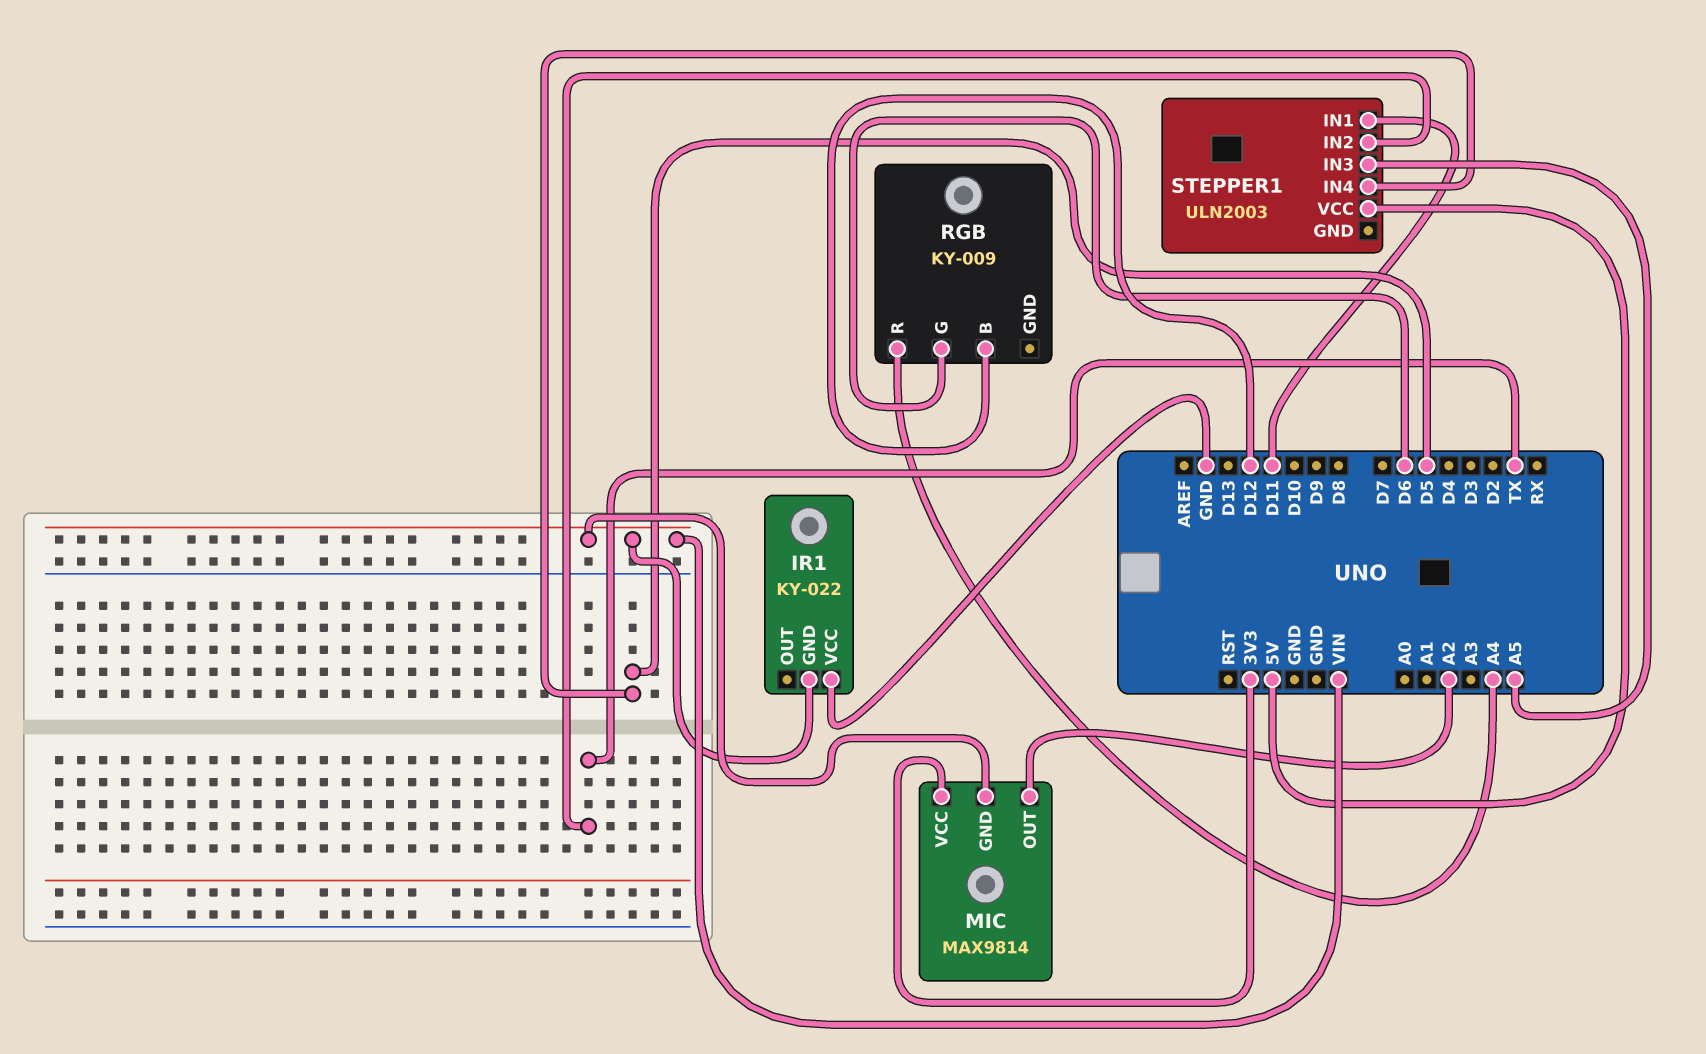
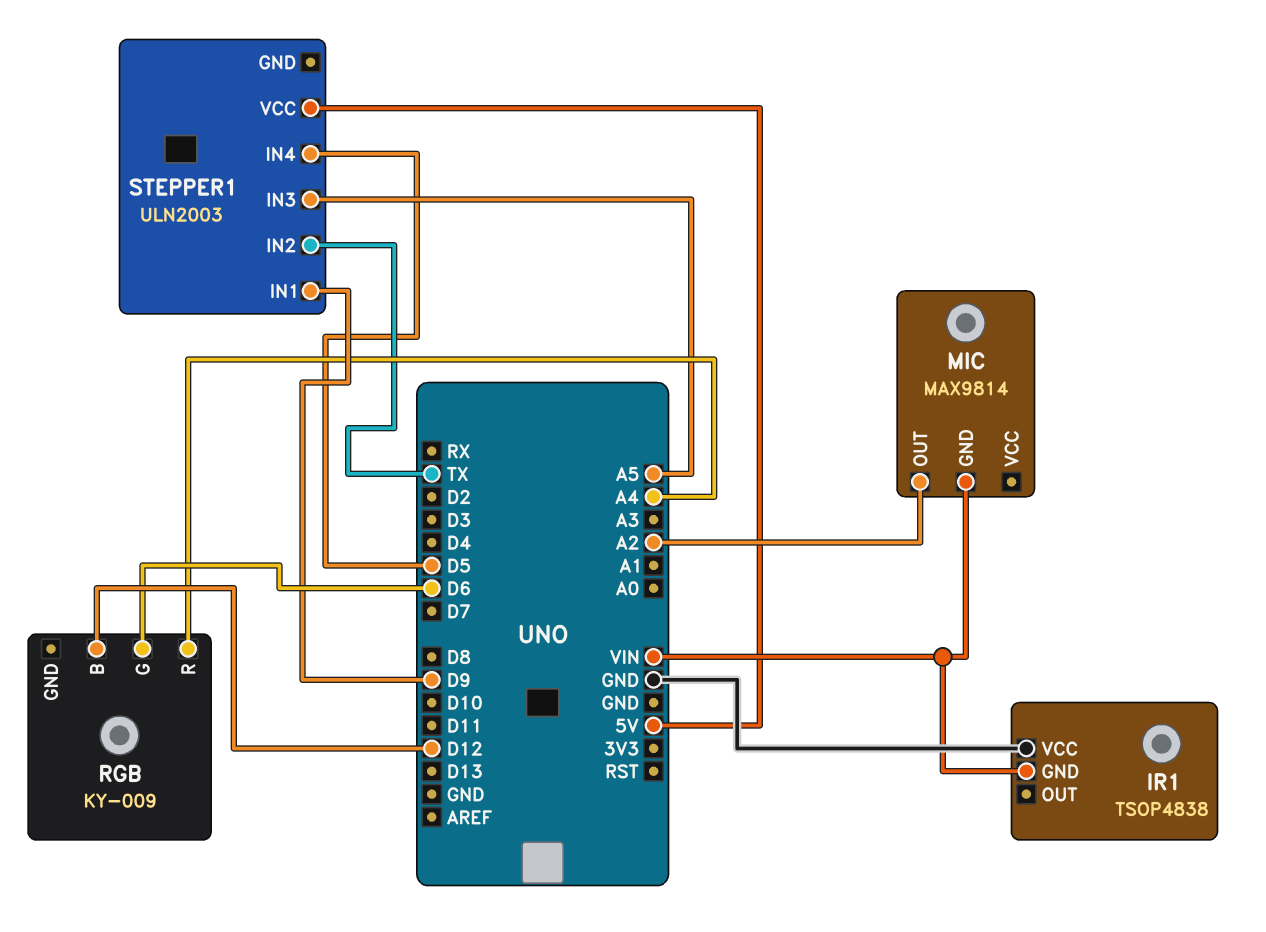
IR1: KY-022 -> TSOP4838
MIC pin VCC: 3V3 -> none
STEPPER1 pin IN1: D11 -> D9

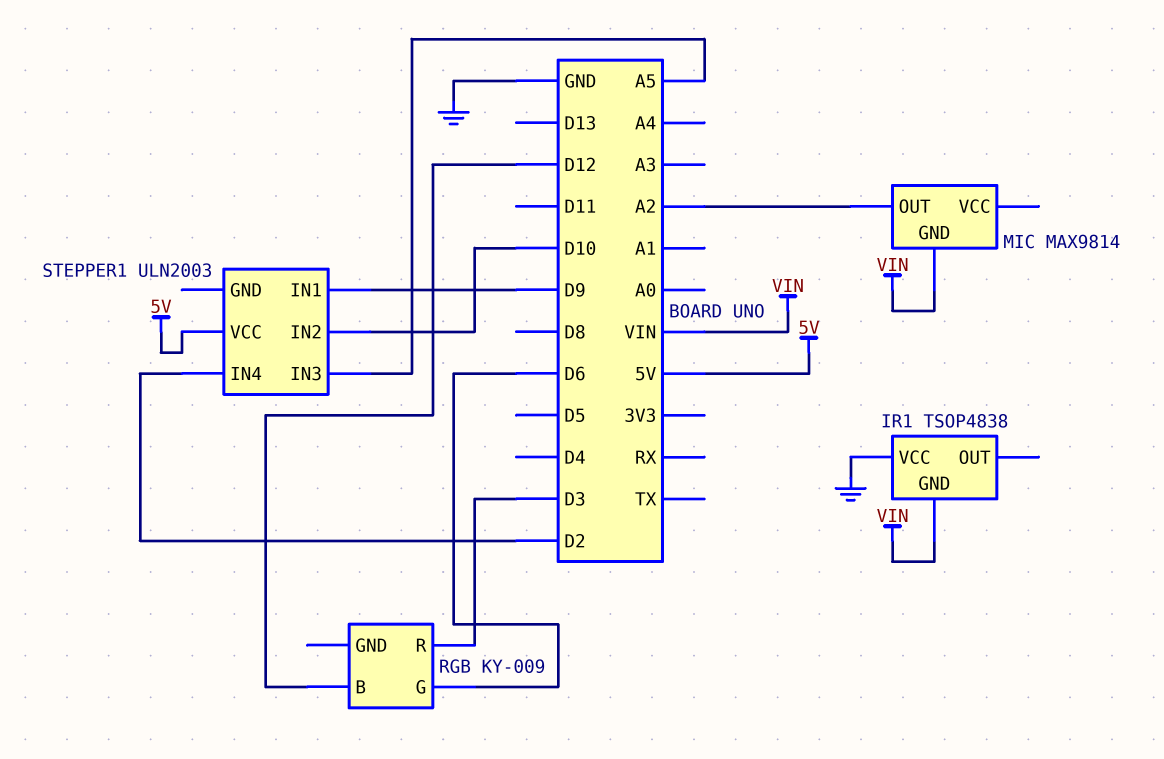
RGB pin R: A4 -> D3
STEPPER1 pin IN2: TX -> D10
STEPPER1 pin IN4: D5 -> D2

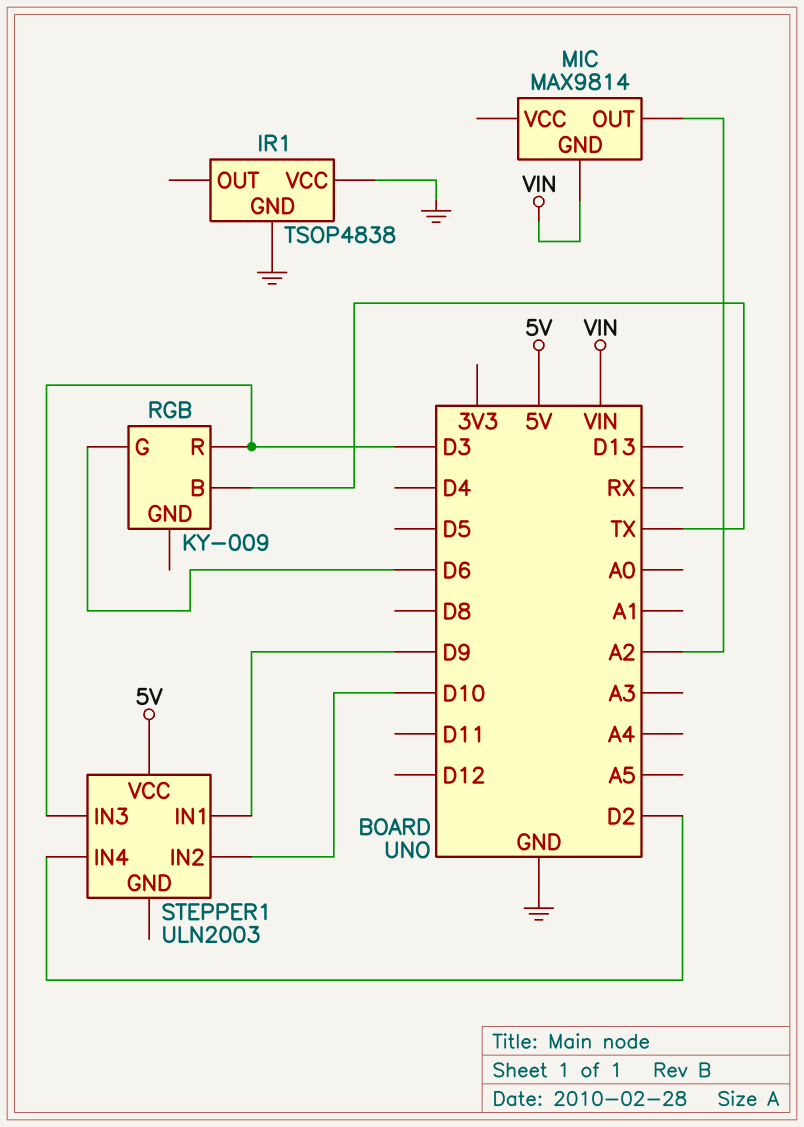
IR1 pin GND: VIN -> GND
RGB pin B: D12 -> TX
STEPPER1 pin IN3: A5 -> D3

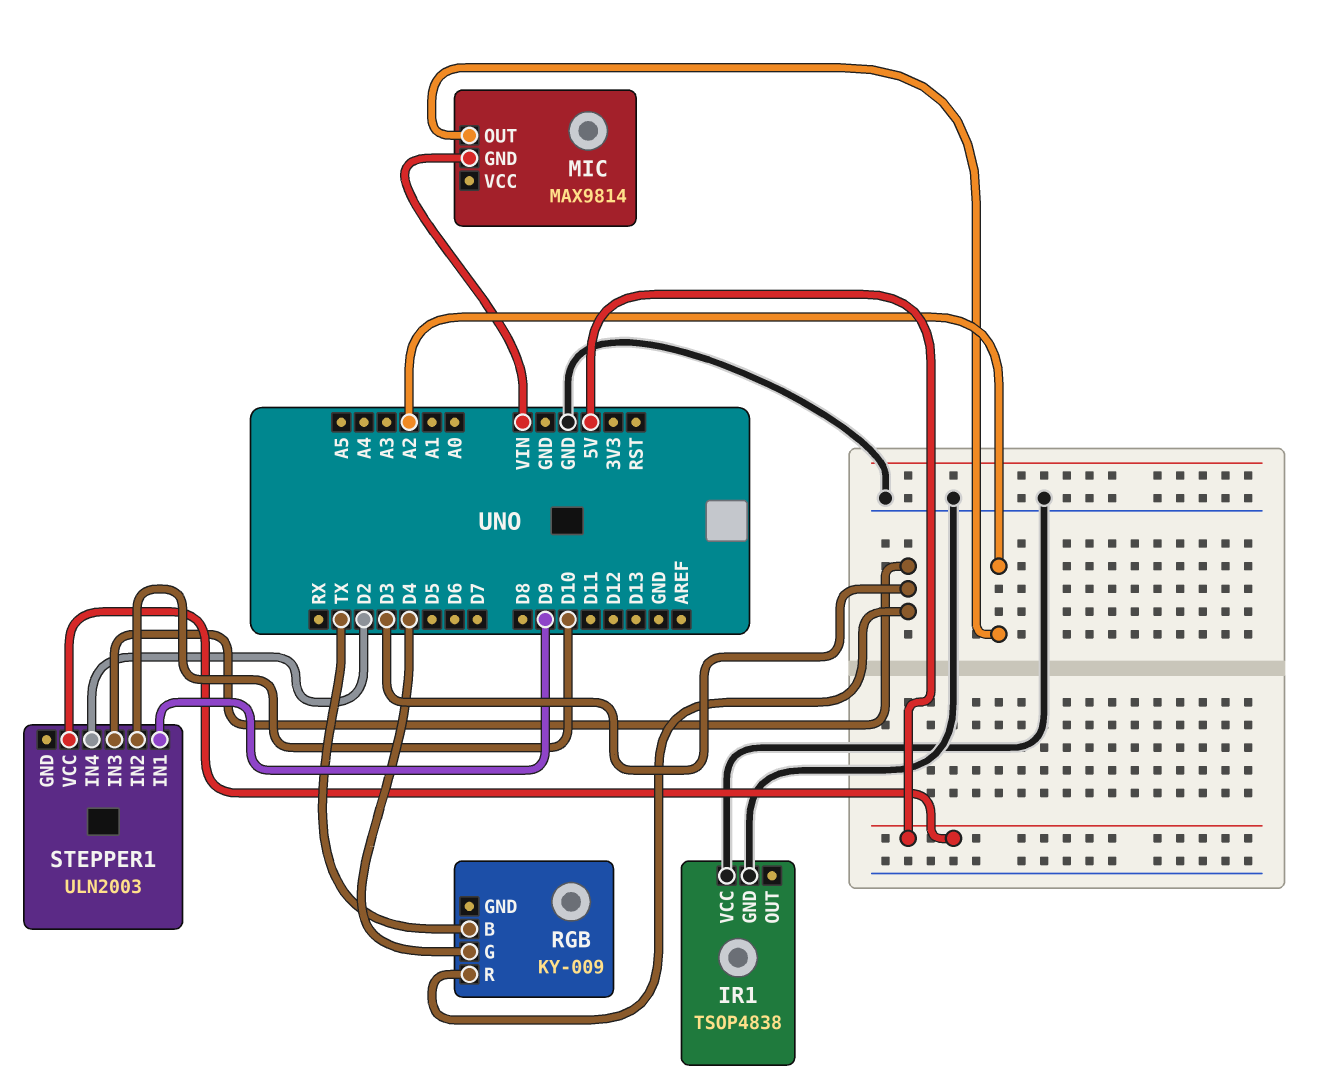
RGB pin G: D6 -> D4

